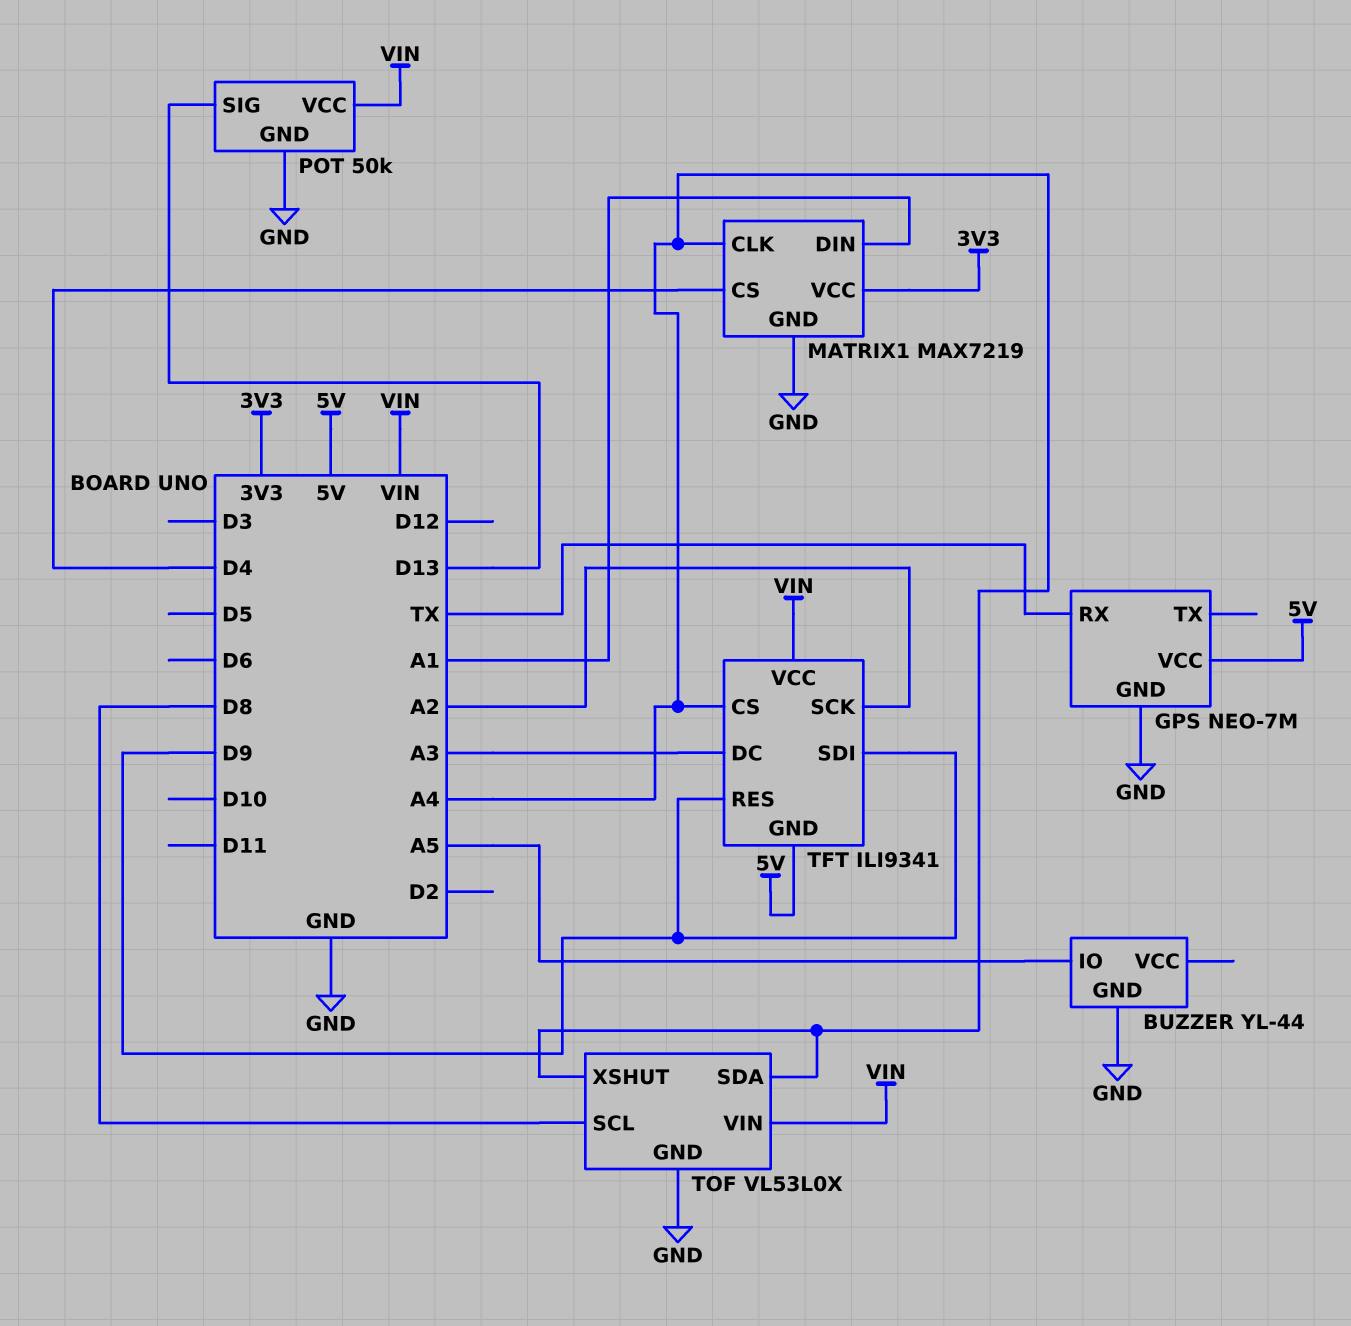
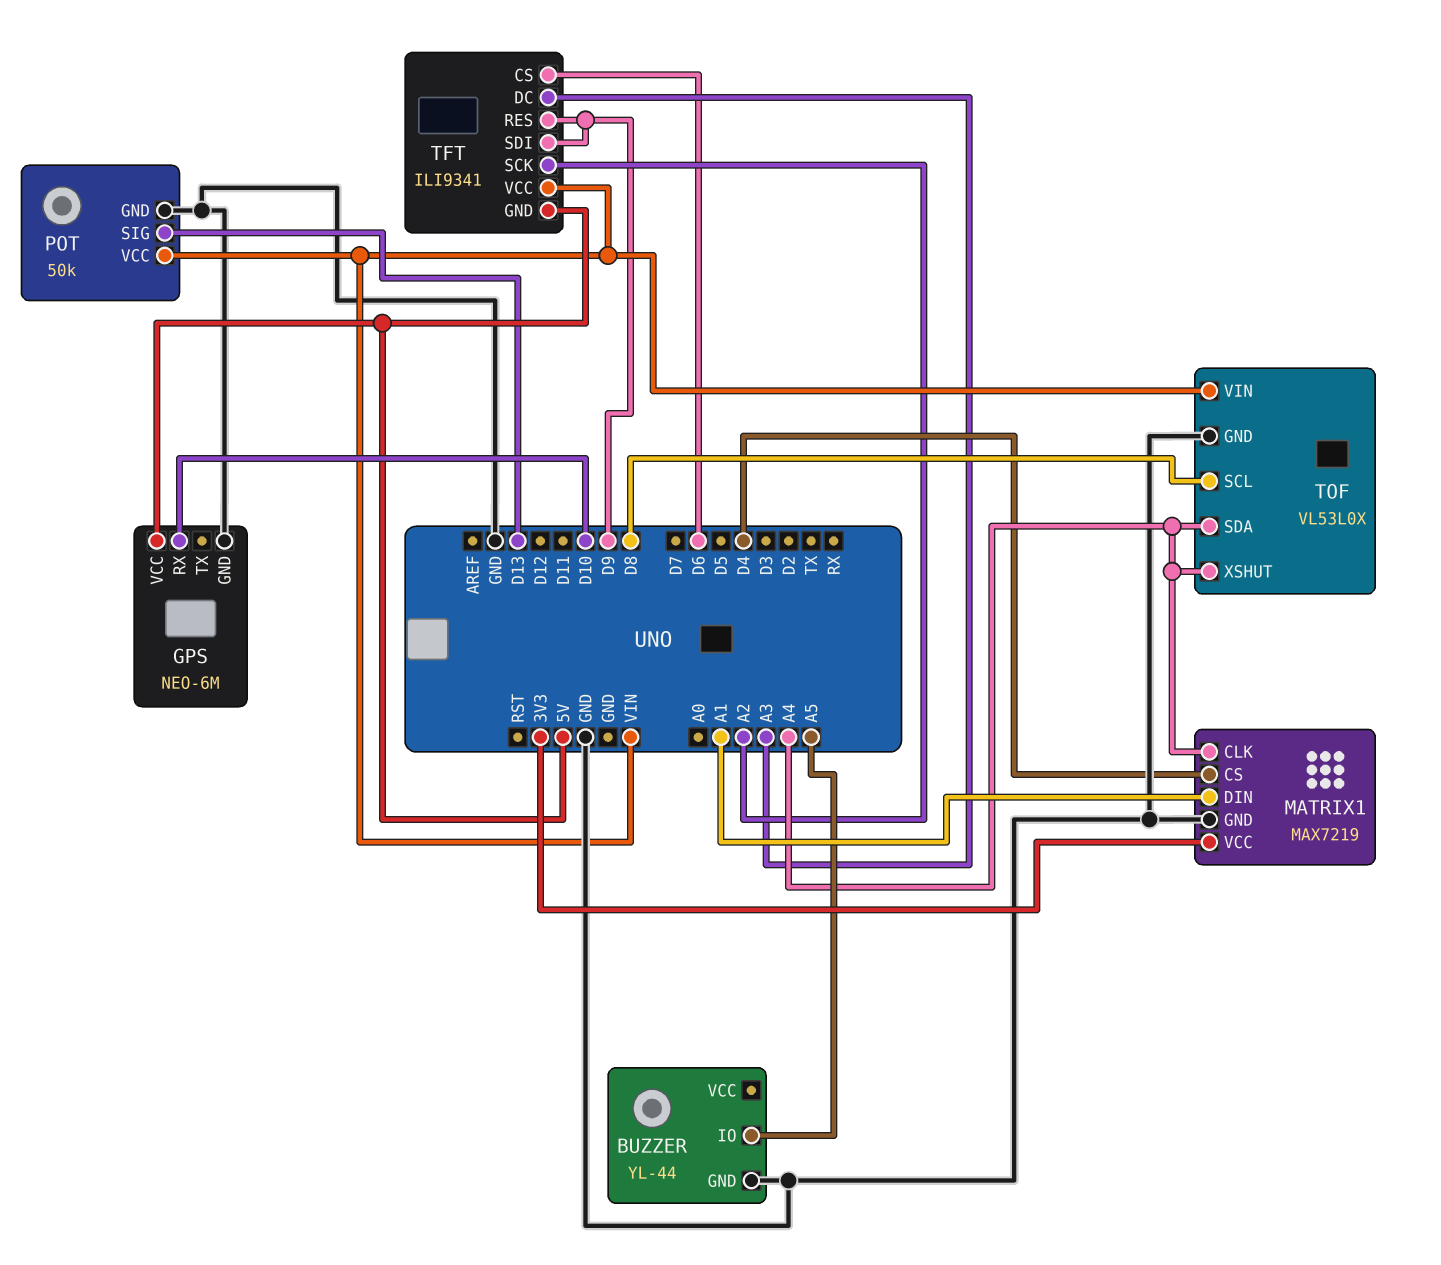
GPS: NEO-7M -> NEO-6M
GPS pin RX: TX -> D10
TFT pin CS: A4 -> D6

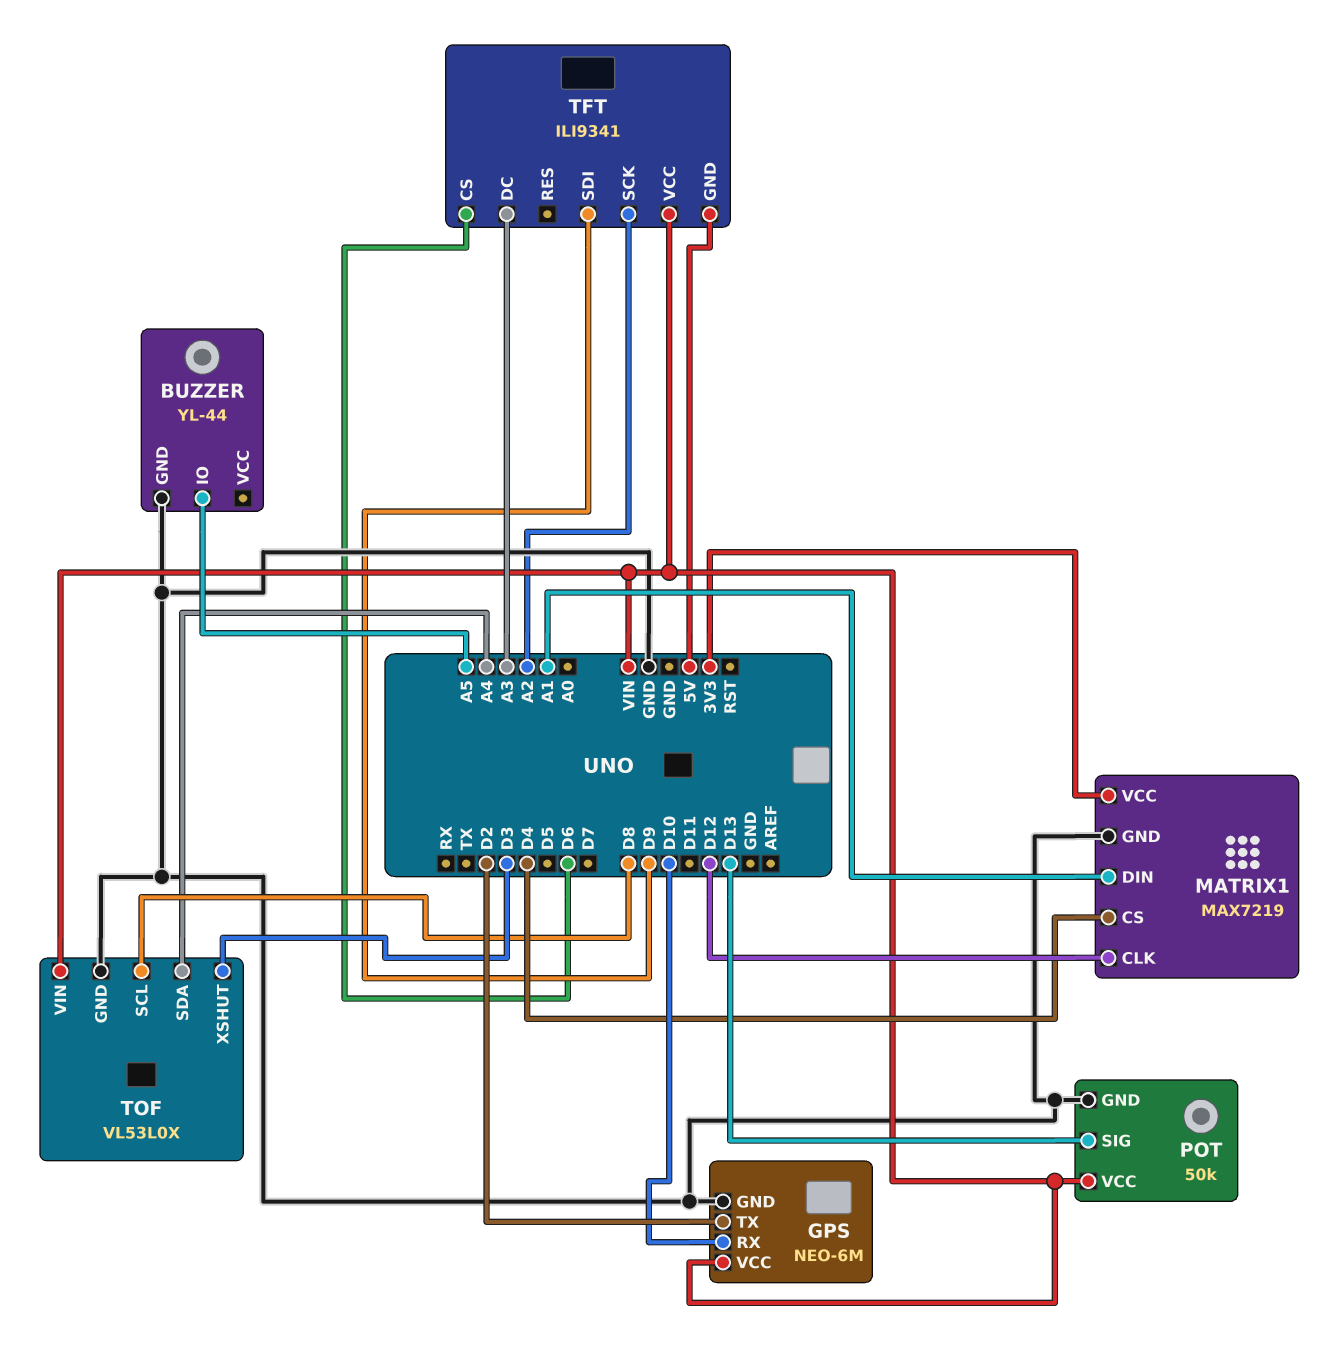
GPS pin TX: none -> D2
GPS pin VCC: 5V -> VIN
MATRIX1 pin CLK: A4 -> D12
TFT pin RES: D9 -> none
TOF pin XSHUT: A4 -> D3

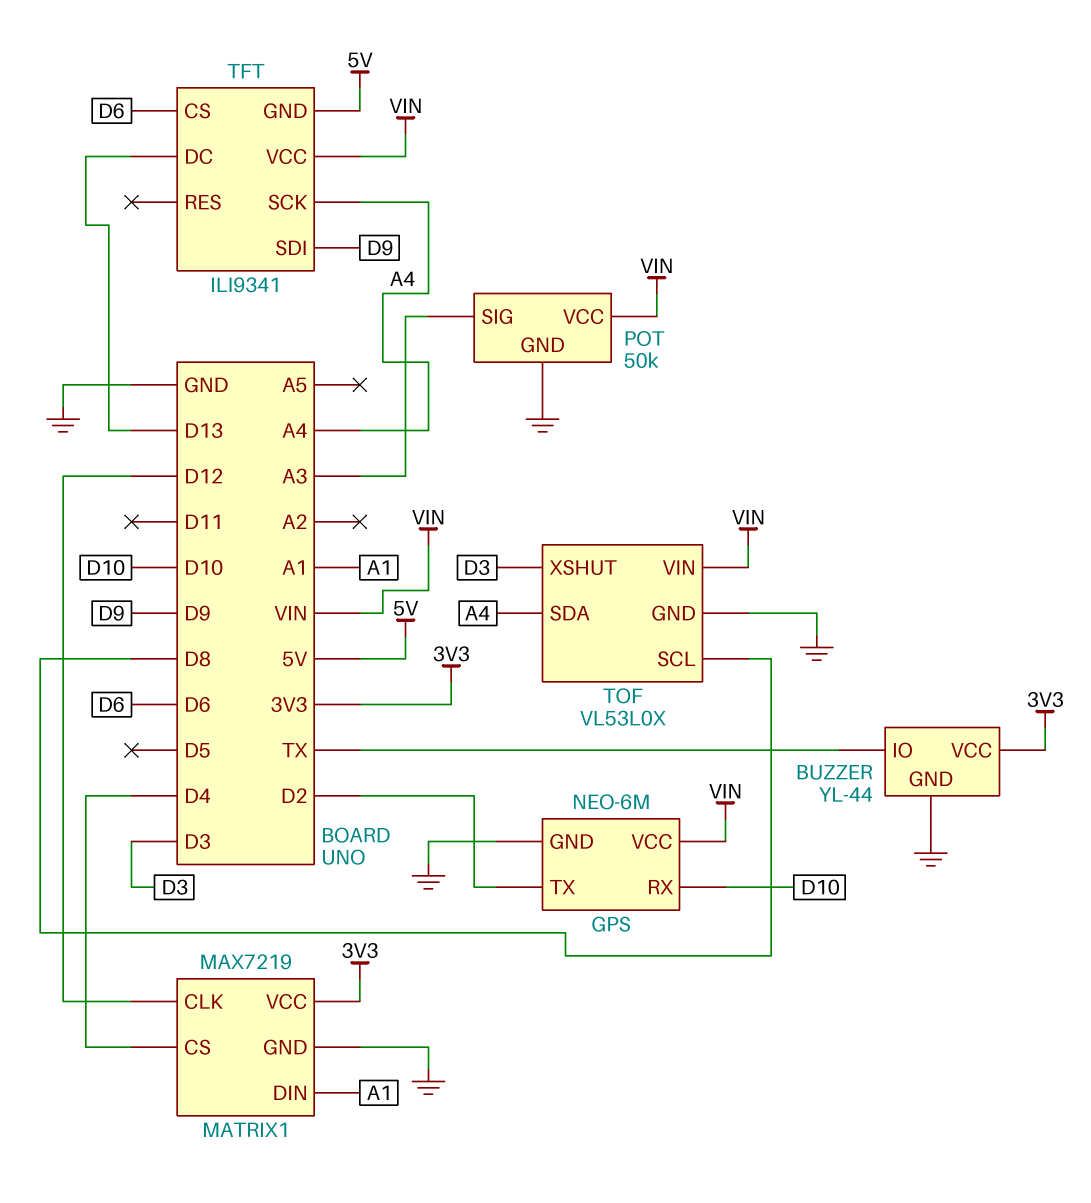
BUZZER pin IO: A5 -> TX
BUZZER pin VCC: none -> 3V3
POT pin SIG: D13 -> A3
TFT pin DC: A3 -> D13
TFT pin SCK: A2 -> A4

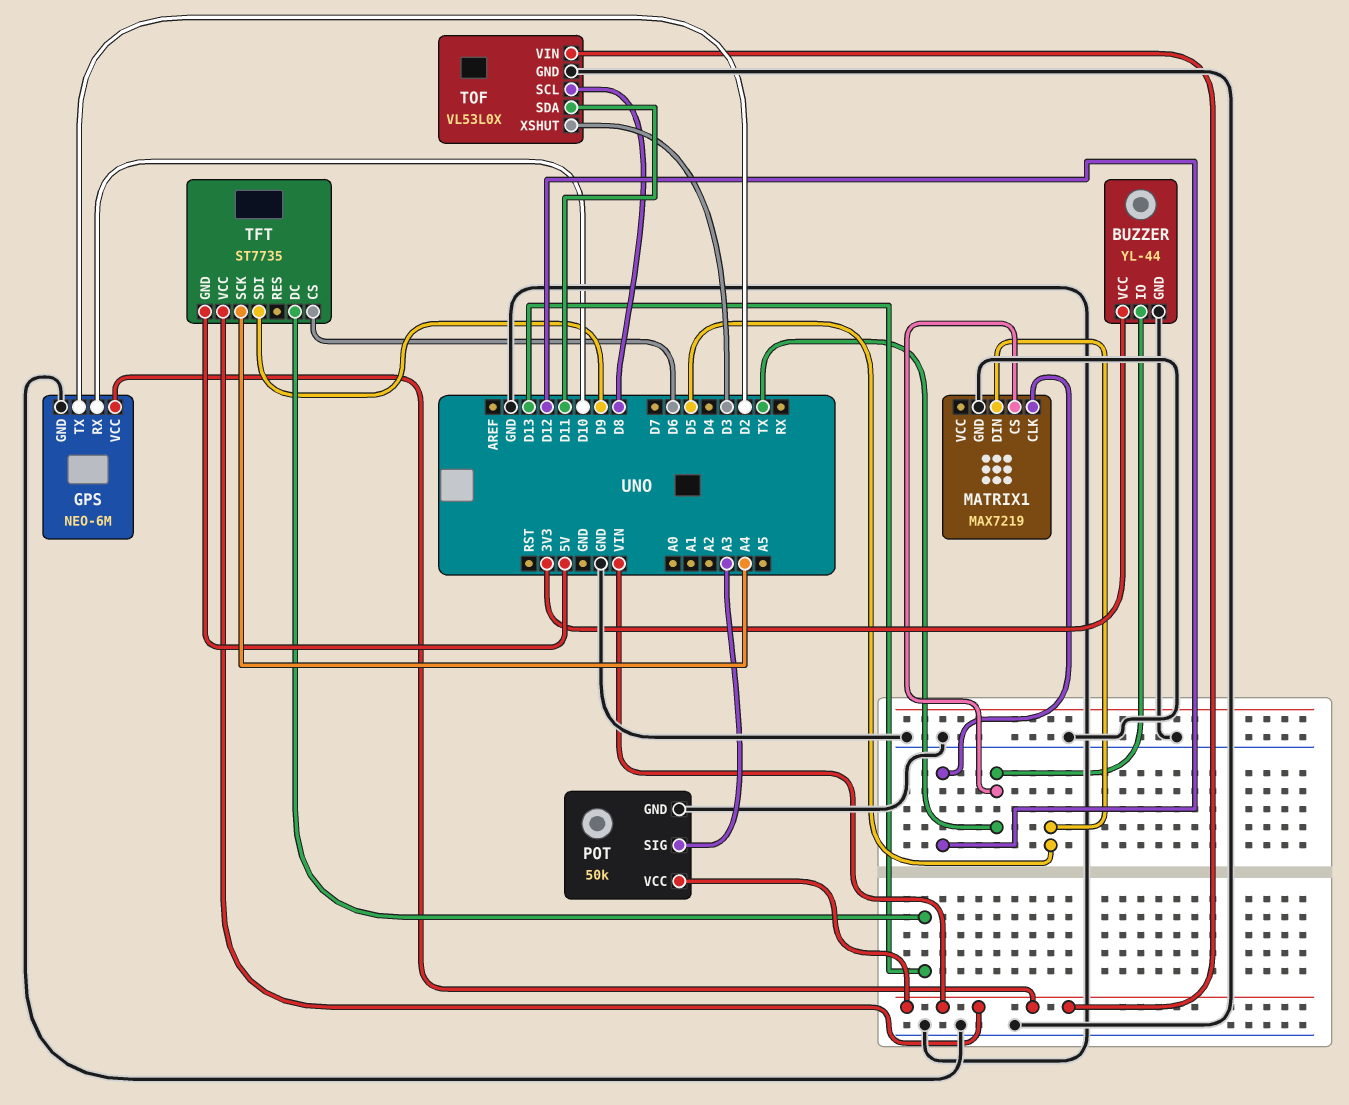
MATRIX1 pin CS: D4 -> TX
MATRIX1 pin DIN: A1 -> D5
MATRIX1 pin VCC: 3V3 -> none
TFT: ILI9341 -> ST7735
TOF pin SDA: A4 -> D11

